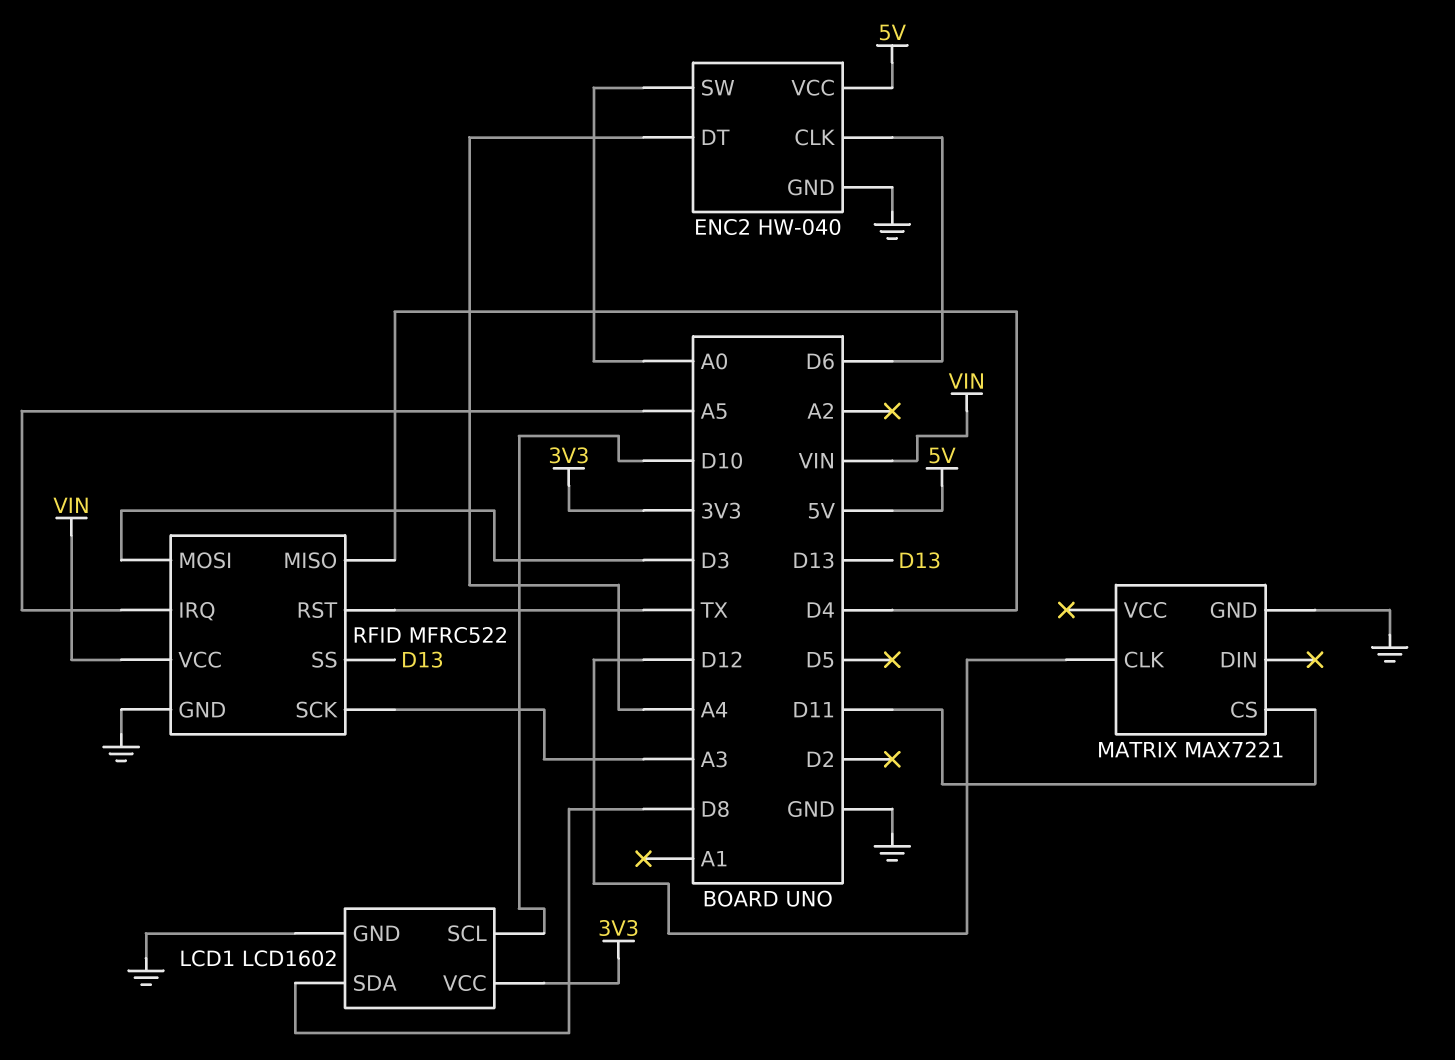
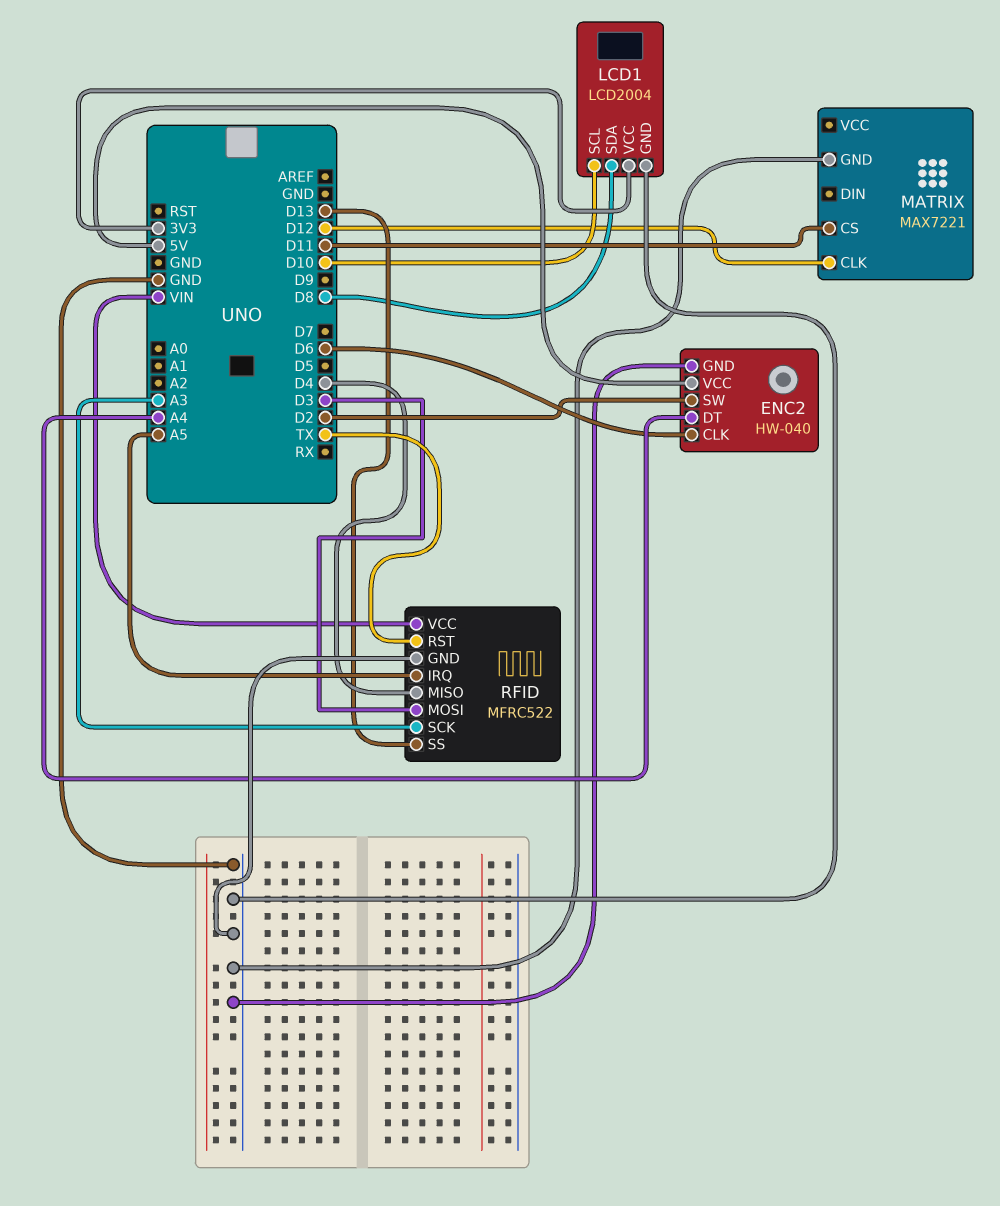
ENC2 pin SW: A0 -> D2
LCD1: LCD1602 -> LCD2004

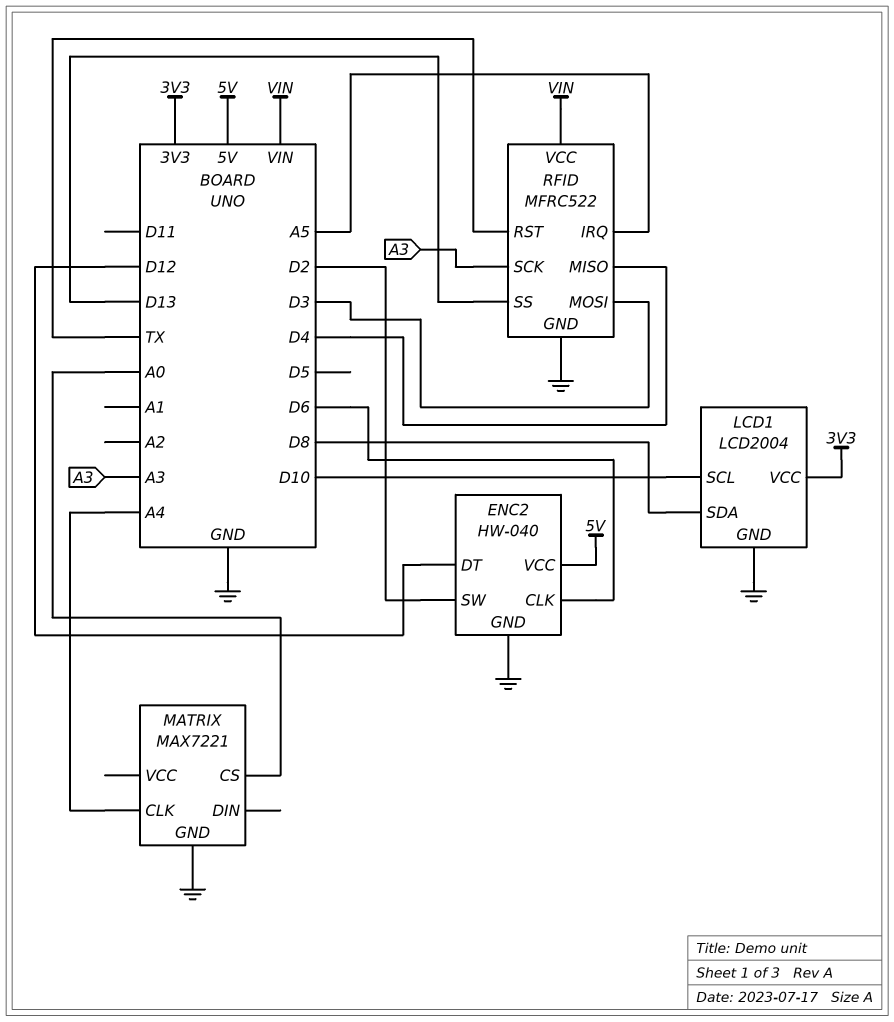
ENC2 pin DT: A4 -> D12
MATRIX pin CLK: D12 -> A4
MATRIX pin CS: D11 -> A0

